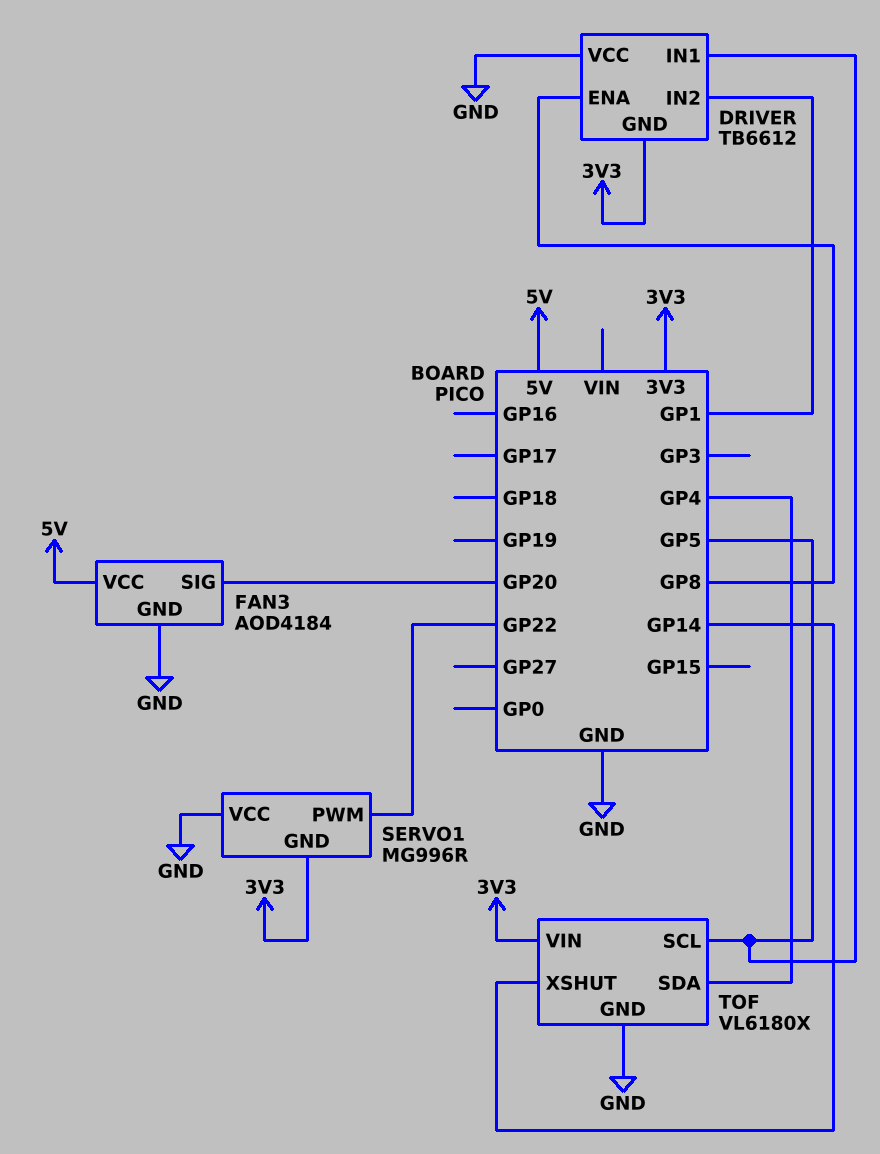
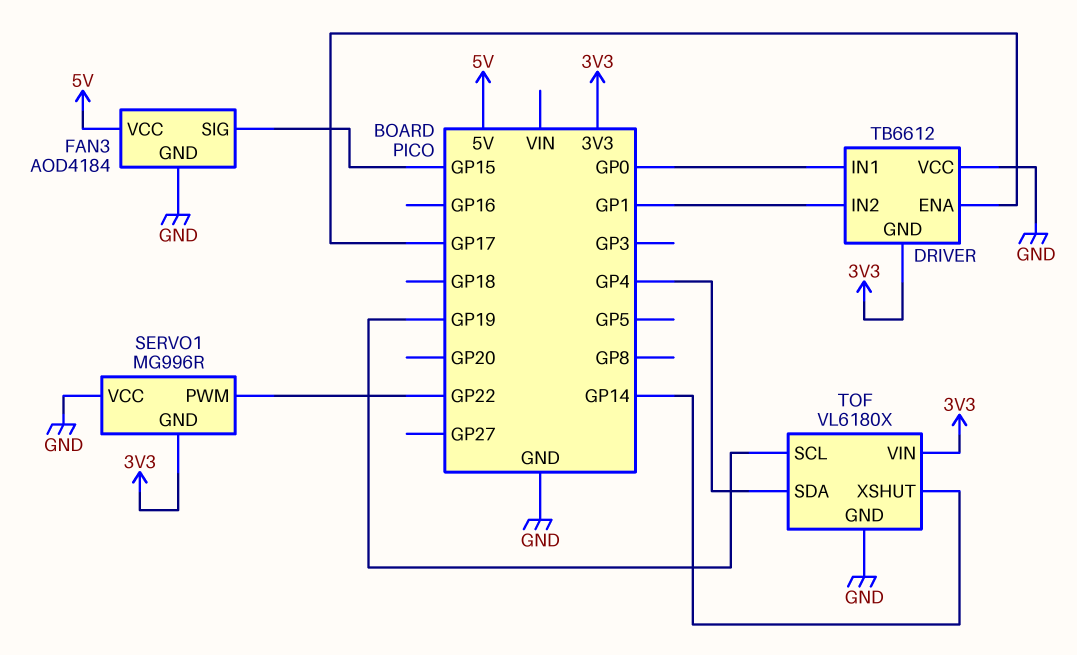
DRIVER pin ENA: GP8 -> GP17
DRIVER pin IN1: GP5 -> GP0
FAN3 pin SIG: GP20 -> GP15
TOF pin SCL: GP5 -> GP19

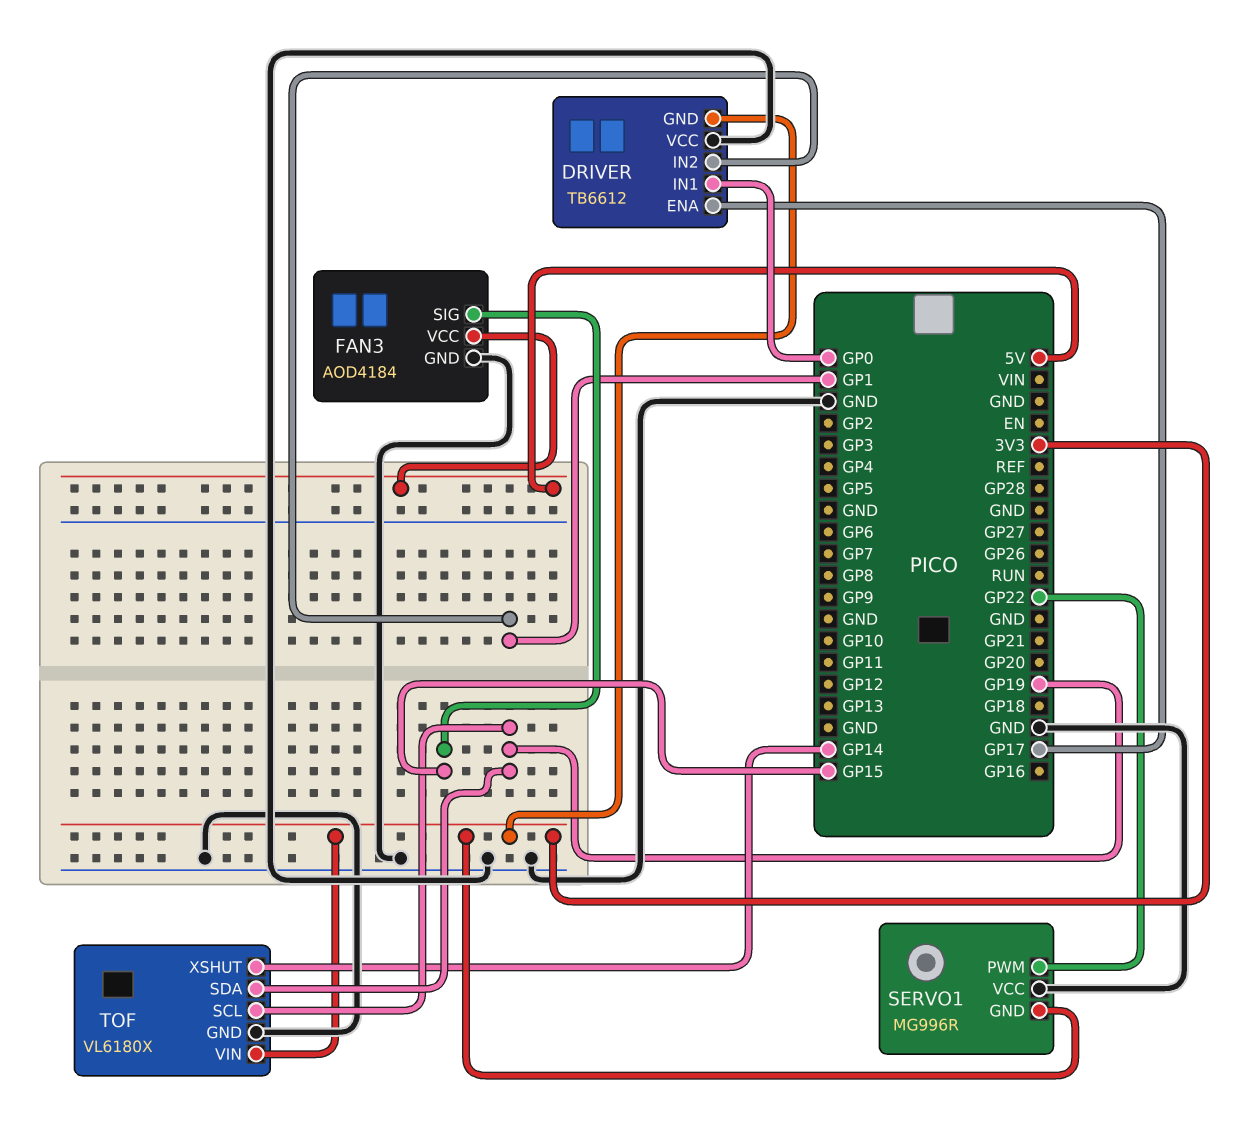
TOF pin SDA: GP4 -> GP19

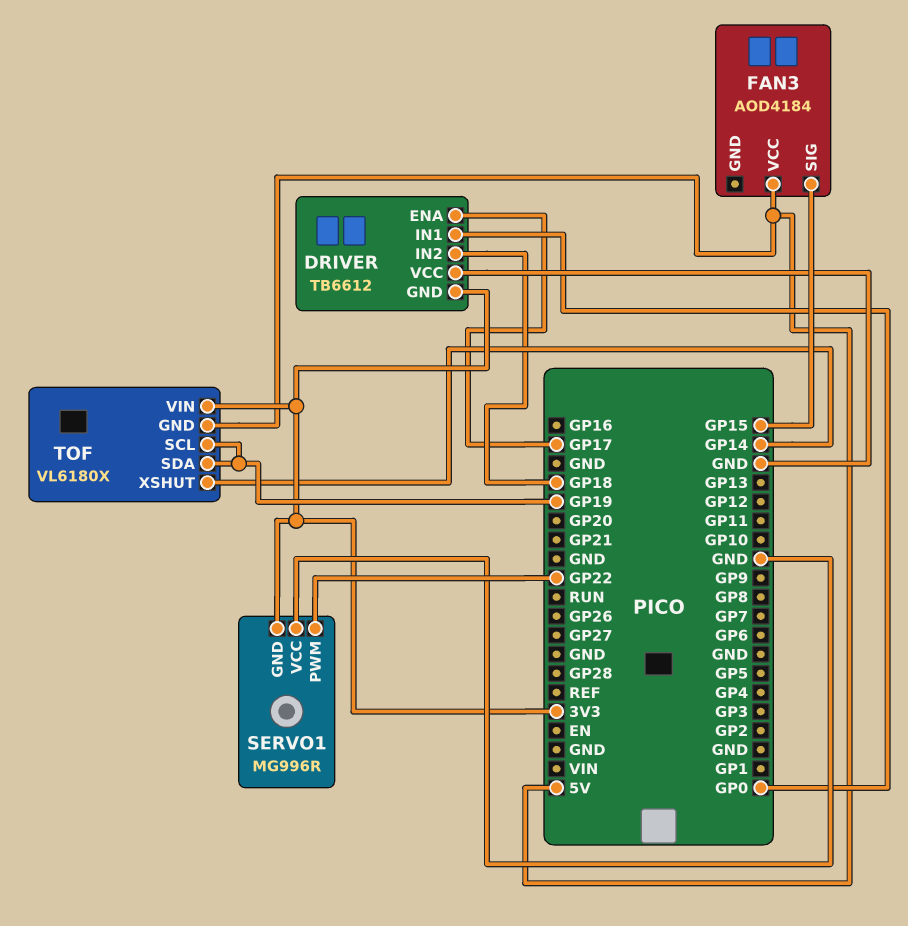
DRIVER pin IN2: GP1 -> GP18
FAN3 pin GND: GND -> none
TOF pin GND: GND -> 5V

